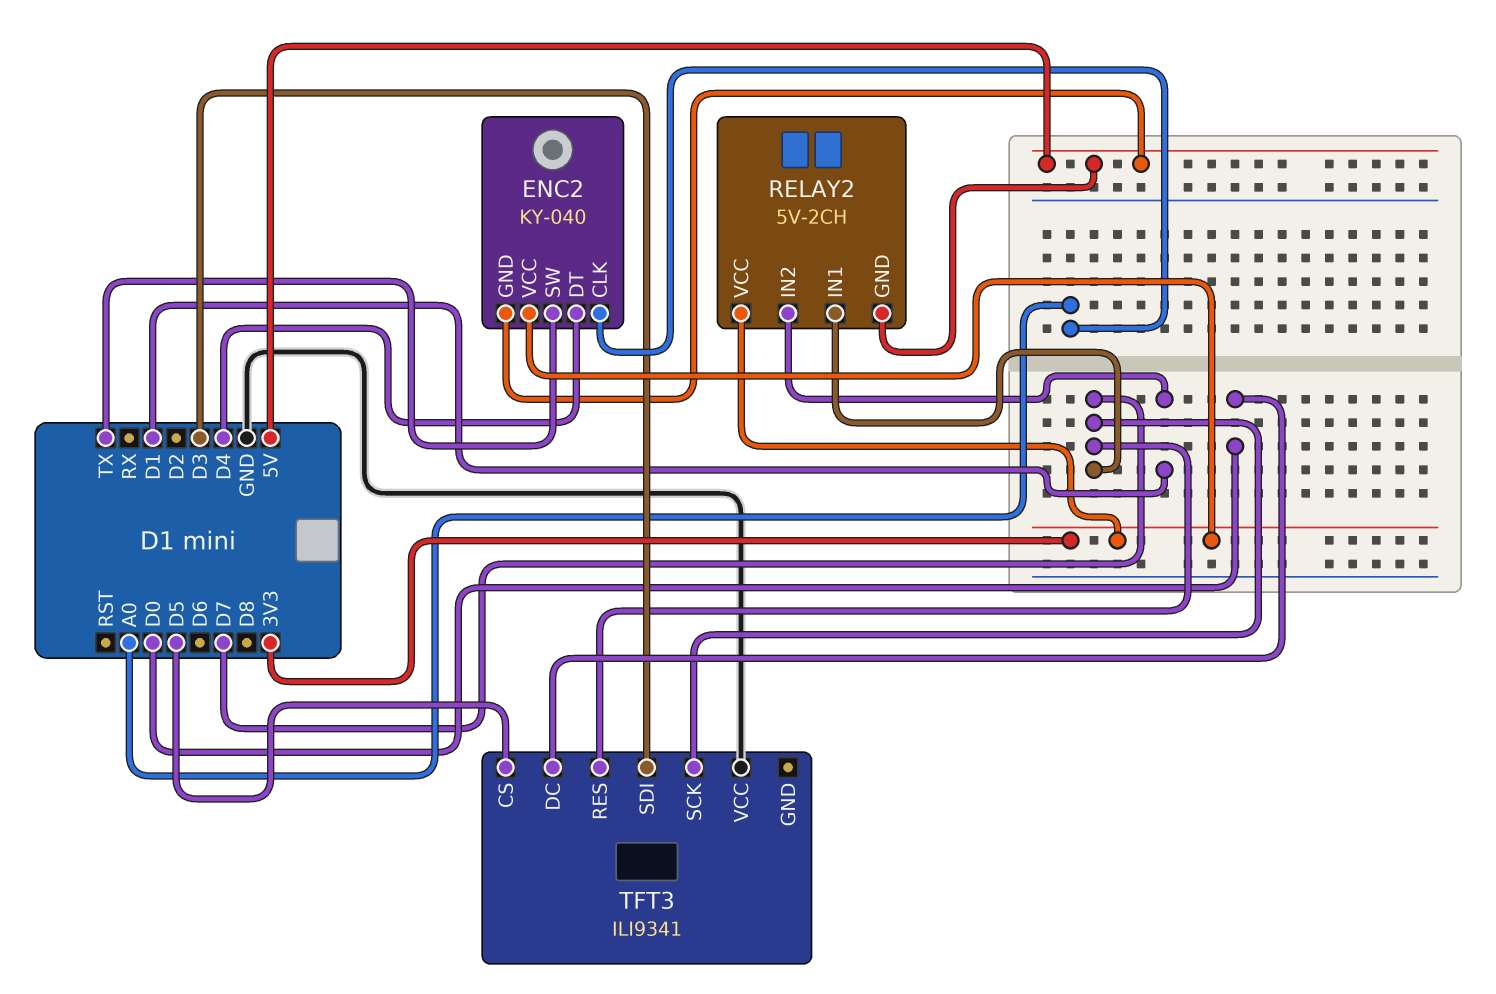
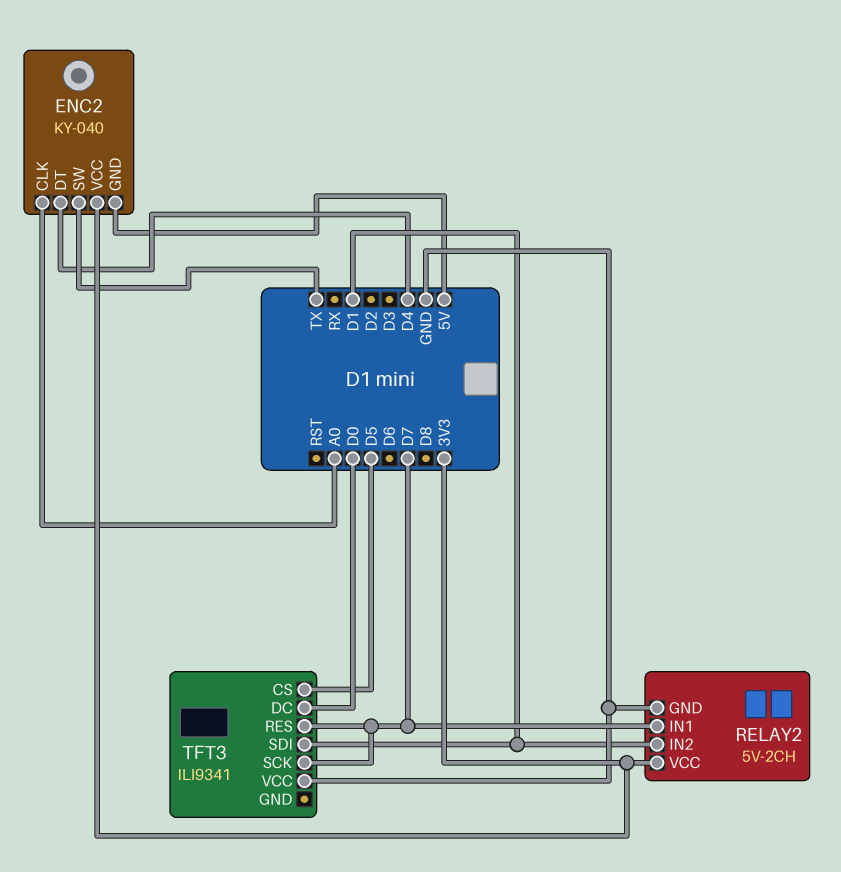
RELAY2 pin GND: 5V -> GND
TFT3 pin SDI: D3 -> D1

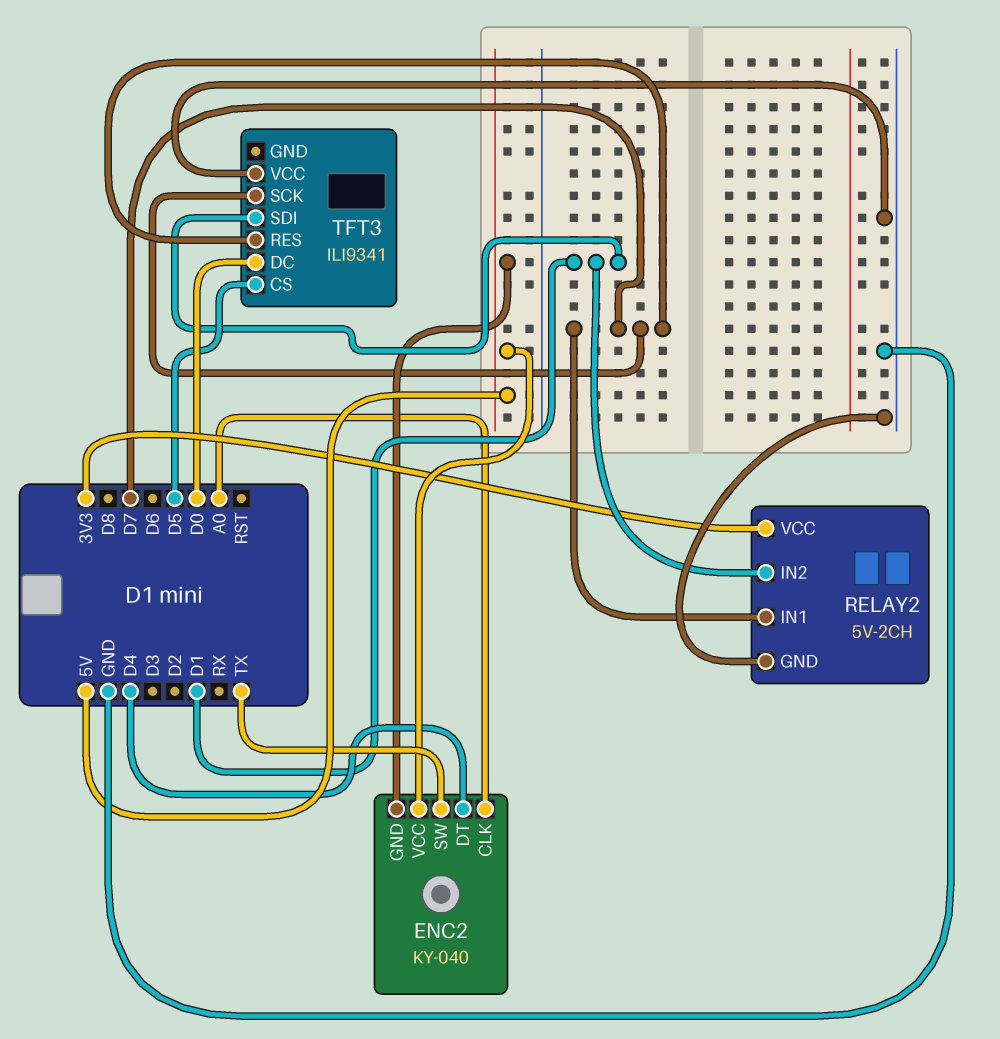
ENC2 pin VCC: 3V3 -> 5V

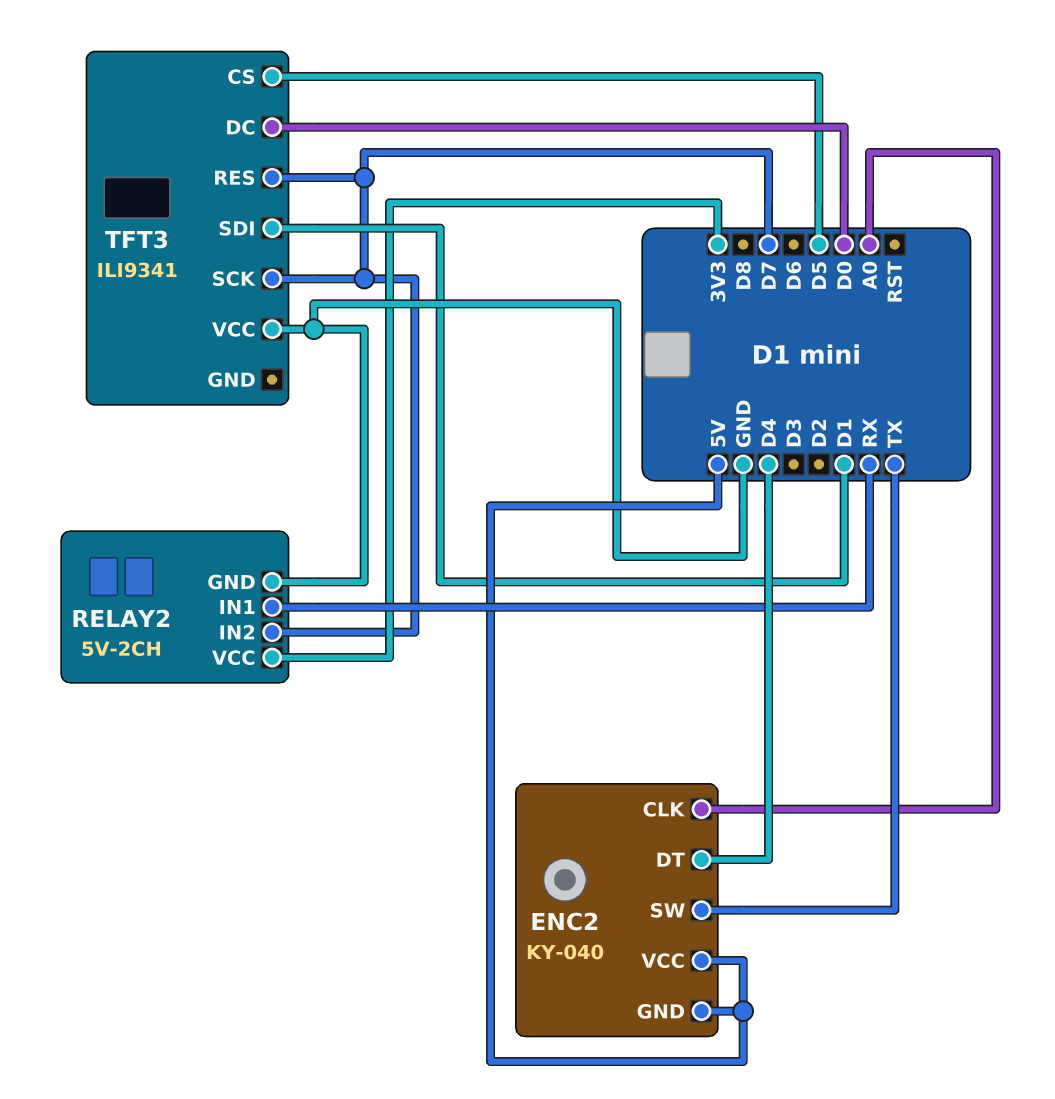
RELAY2 pin IN1: D7 -> RX
RELAY2 pin IN2: D1 -> D7

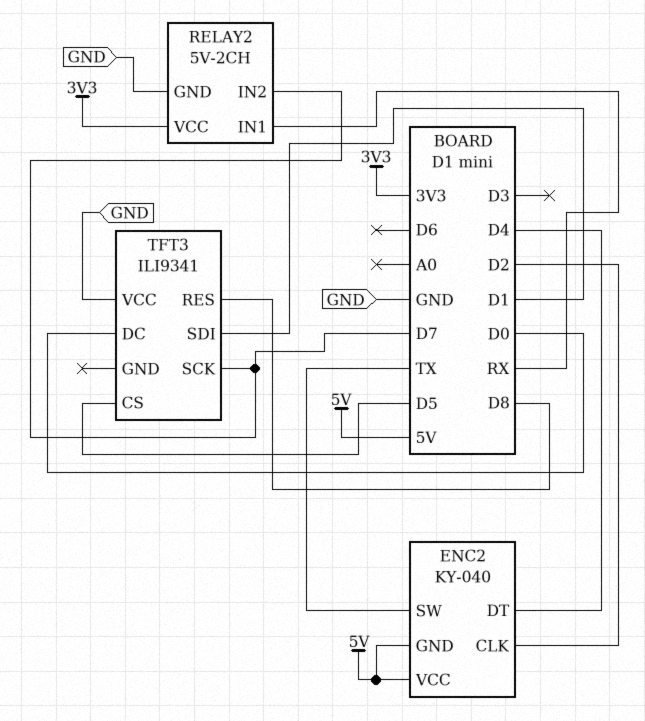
ENC2 pin CLK: A0 -> D2
TFT3 pin RES: D7 -> D8

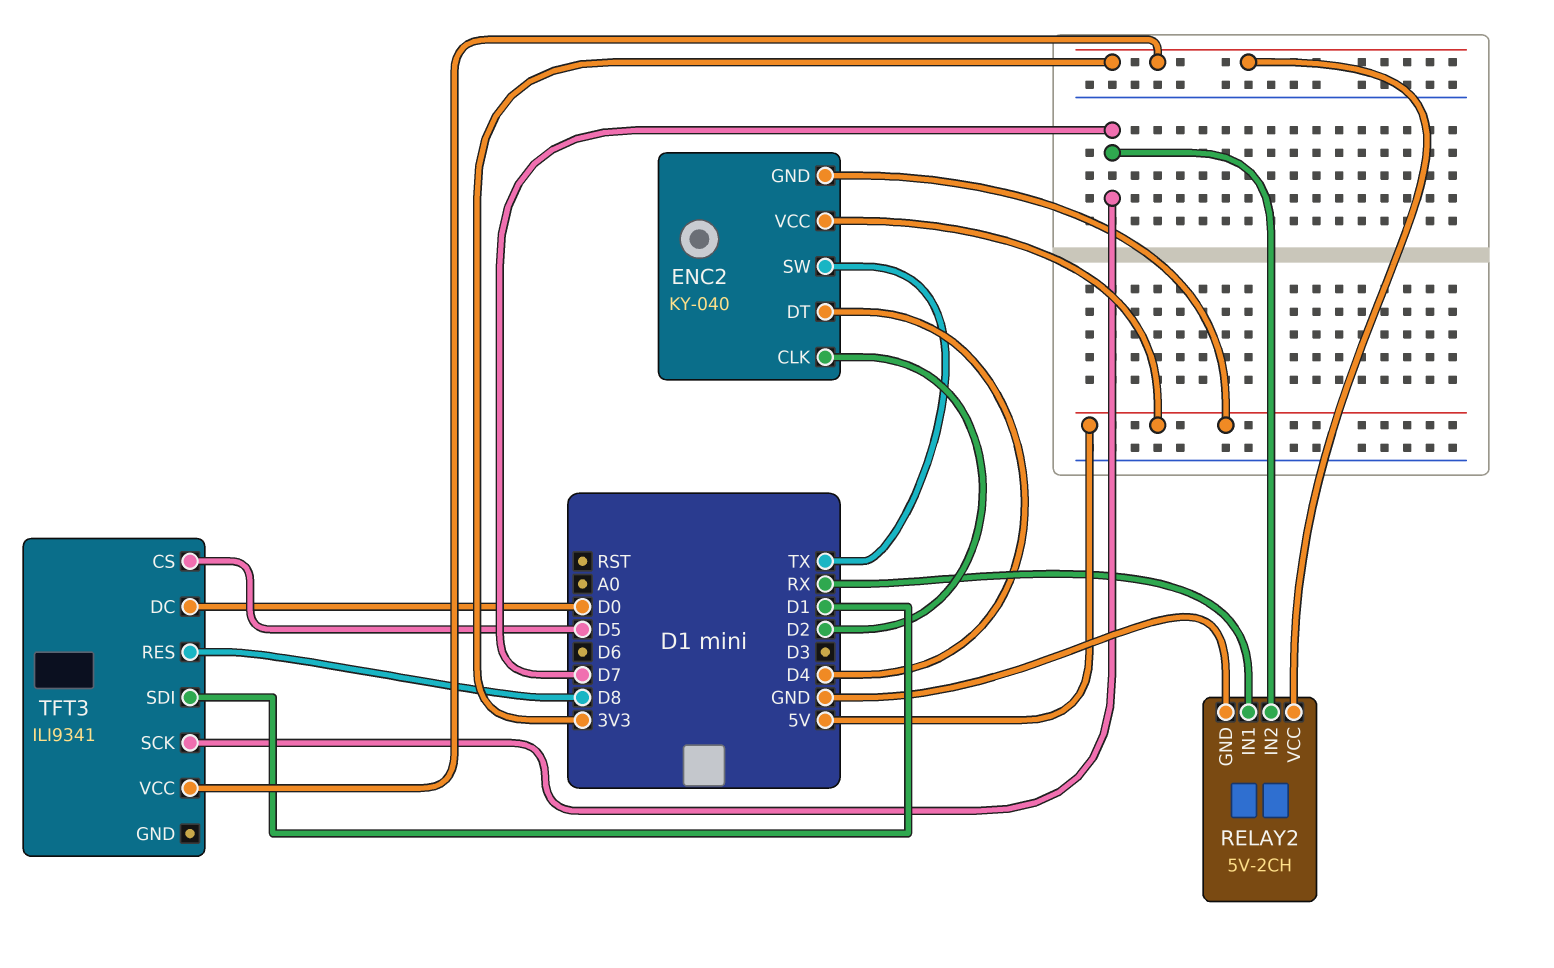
TFT3 pin VCC: GND -> 3V3

